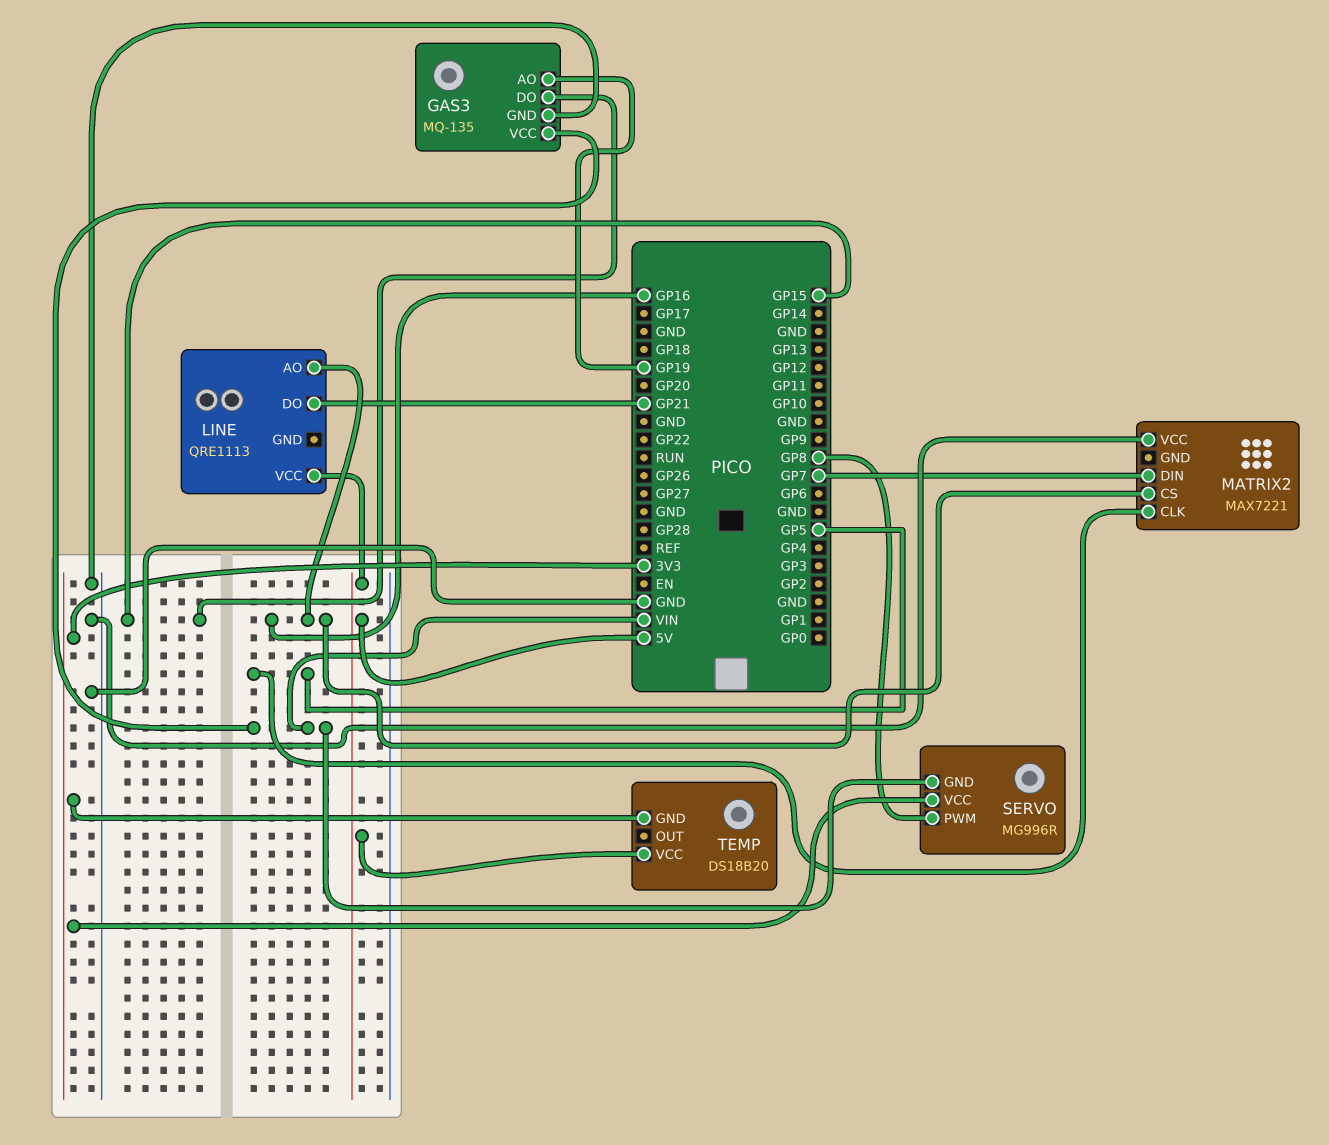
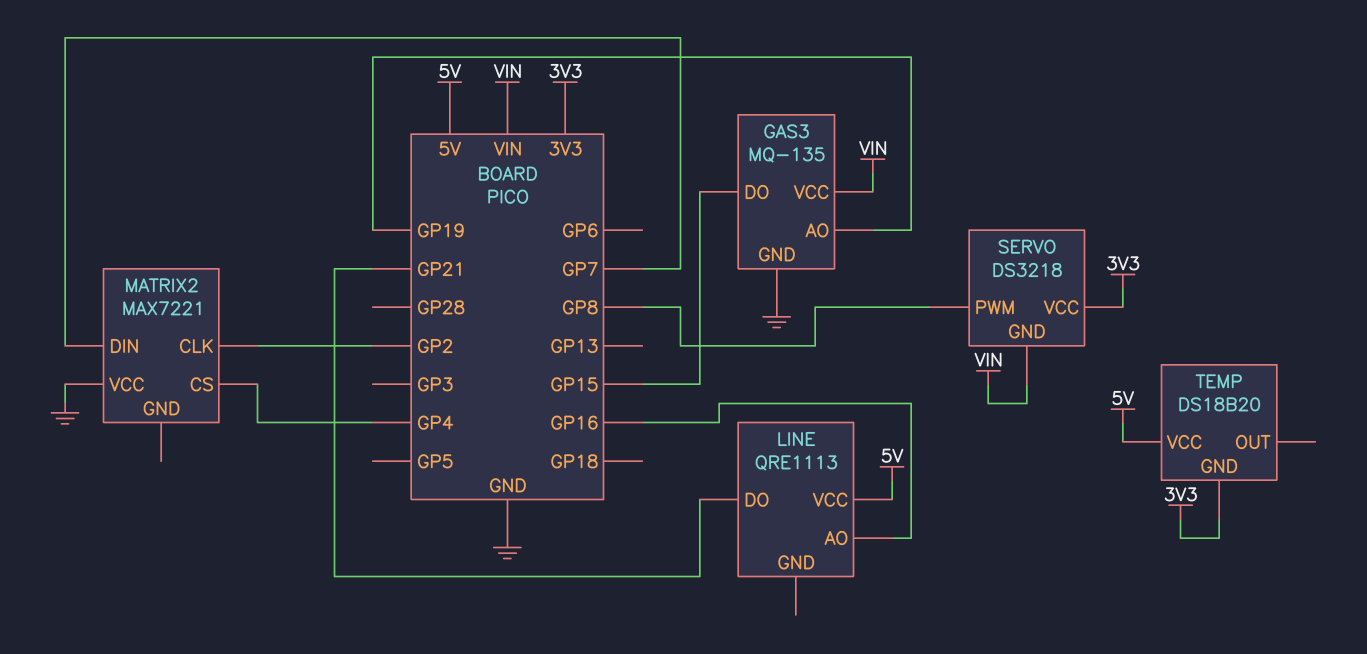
MATRIX2 pin CLK: GP5 -> GP2
MATRIX2 pin CS: GP16 -> GP4
SERVO: MG996R -> DS3218

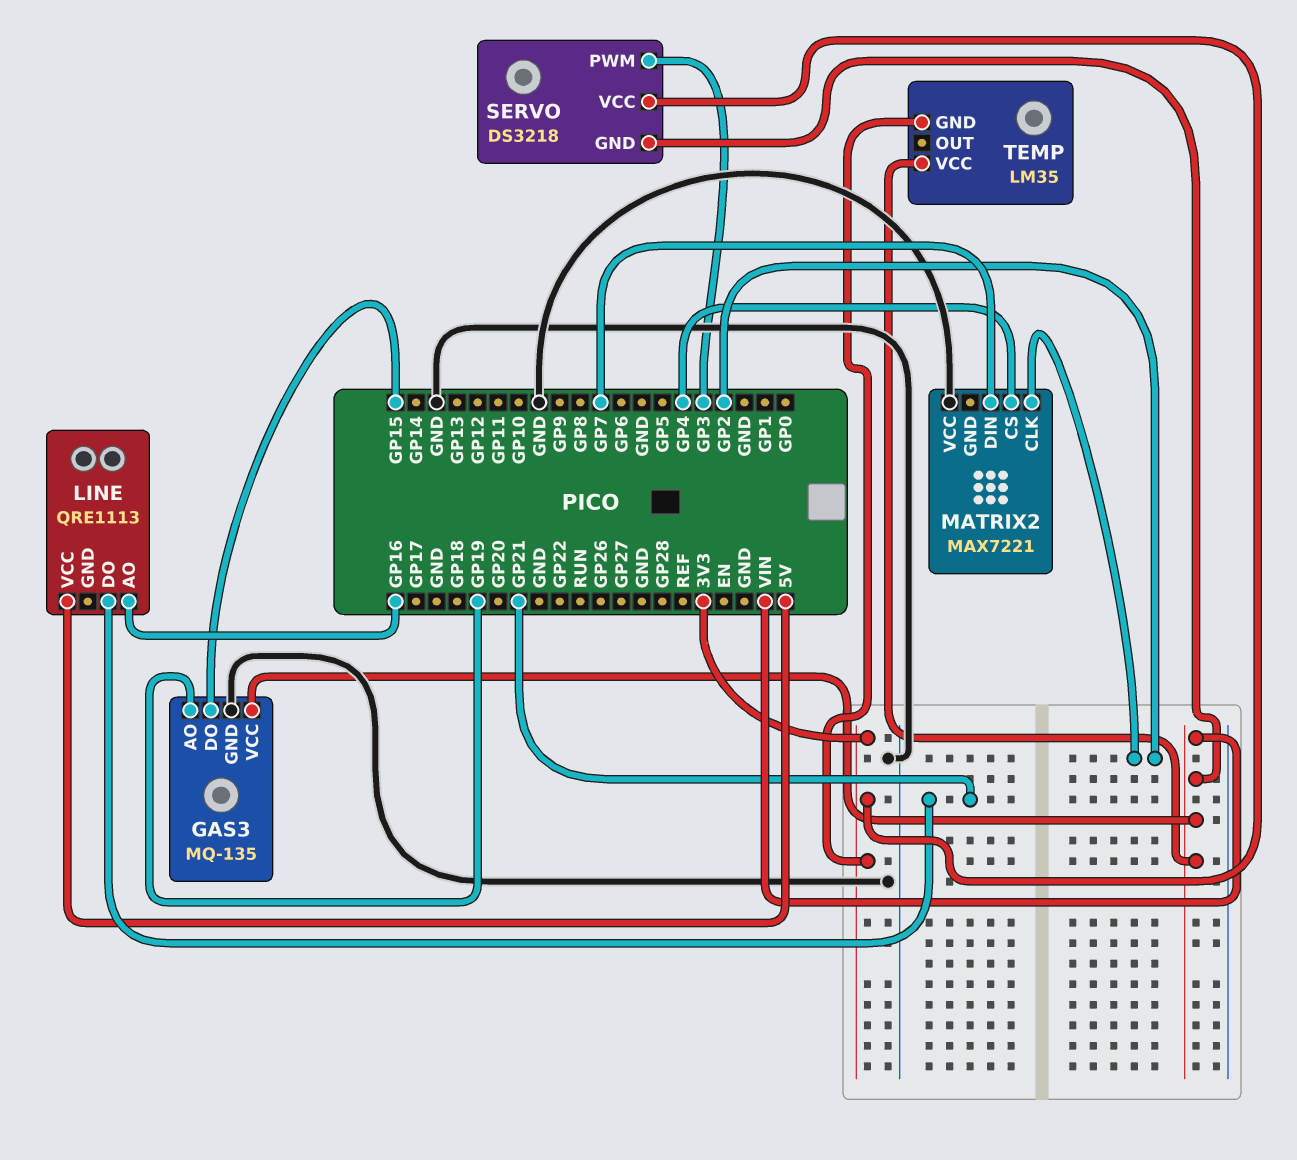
SERVO pin PWM: GP8 -> GP3
TEMP: DS18B20 -> LM35
TEMP pin VCC: 5V -> VIN

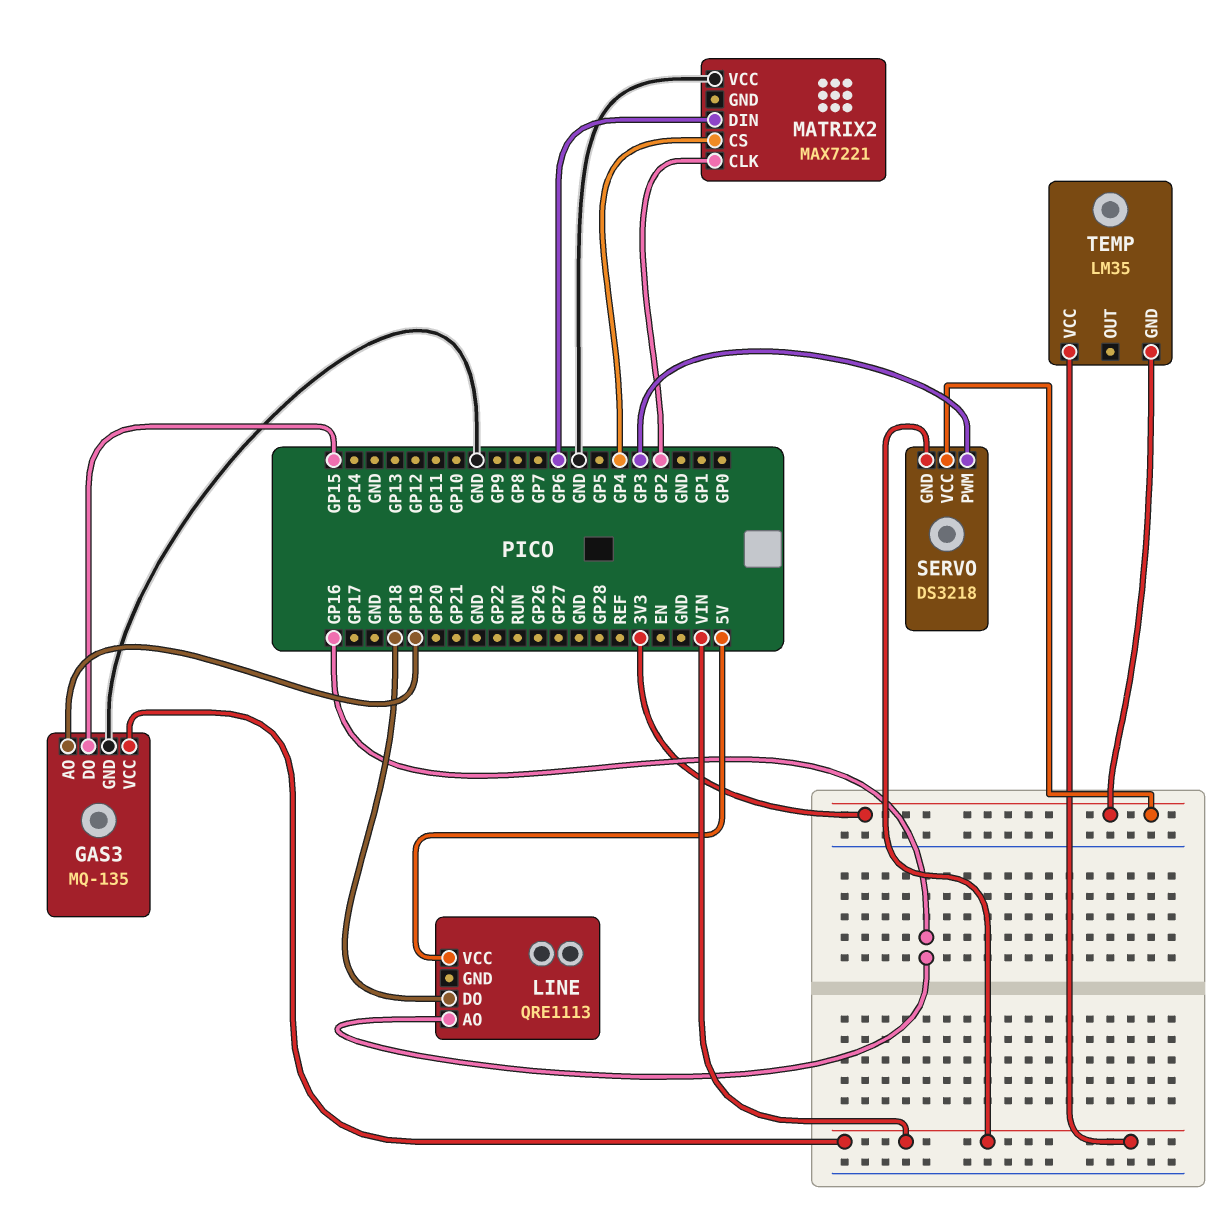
LINE pin DO: GP21 -> GP18
MATRIX2 pin DIN: GP7 -> GP6

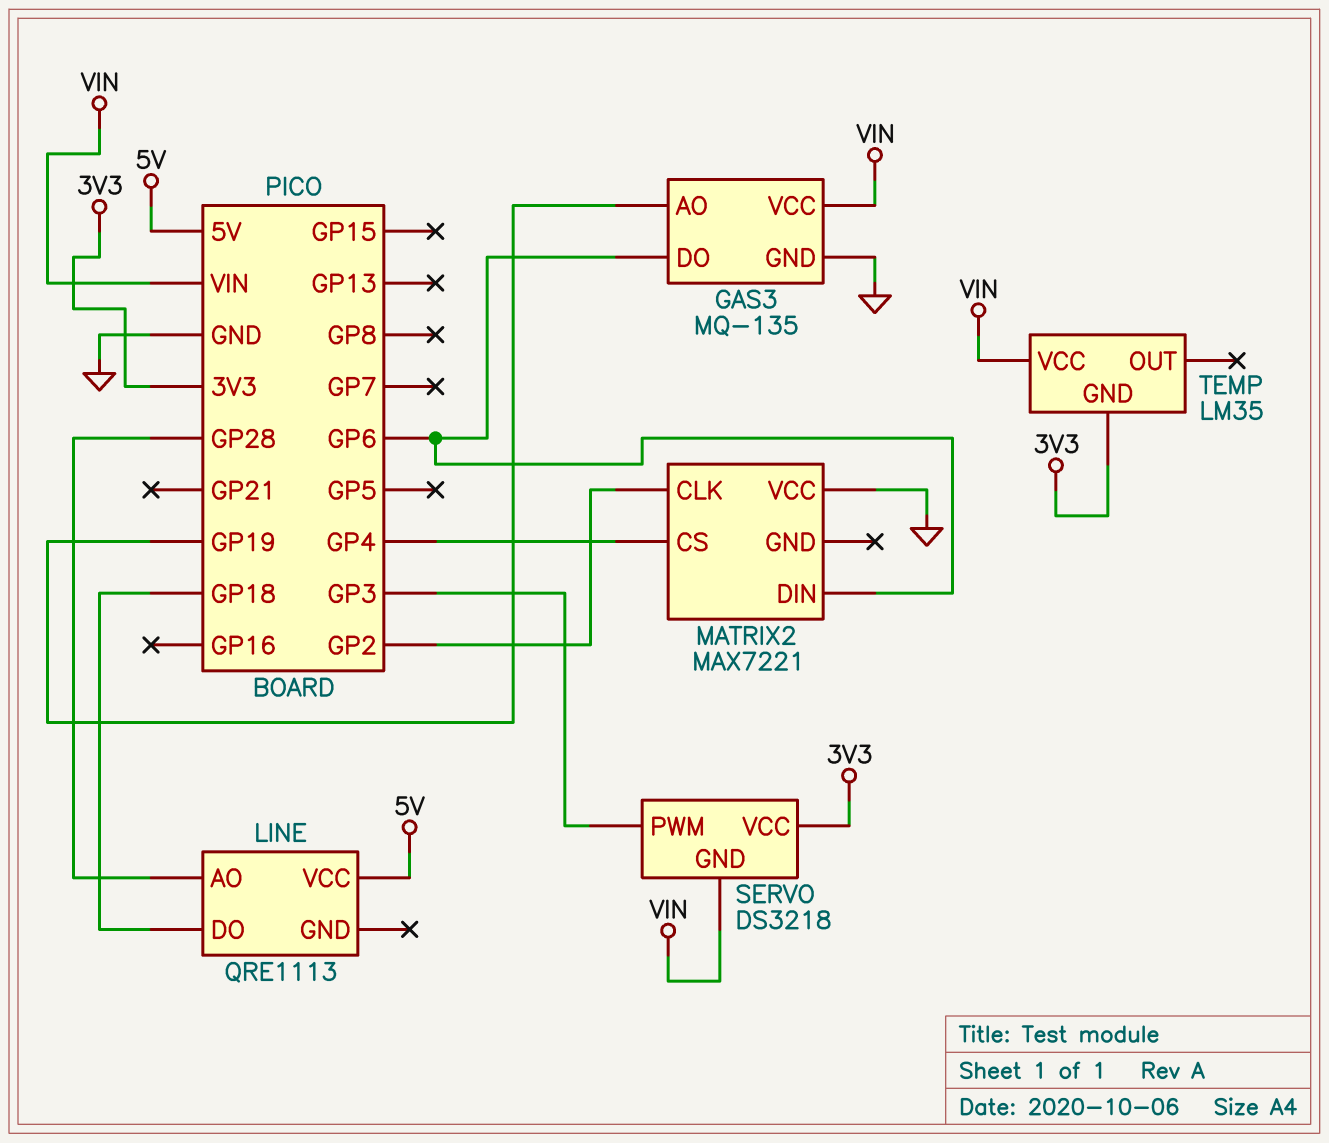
GAS3 pin DO: GP15 -> GP6
LINE pin AO: GP16 -> GP28

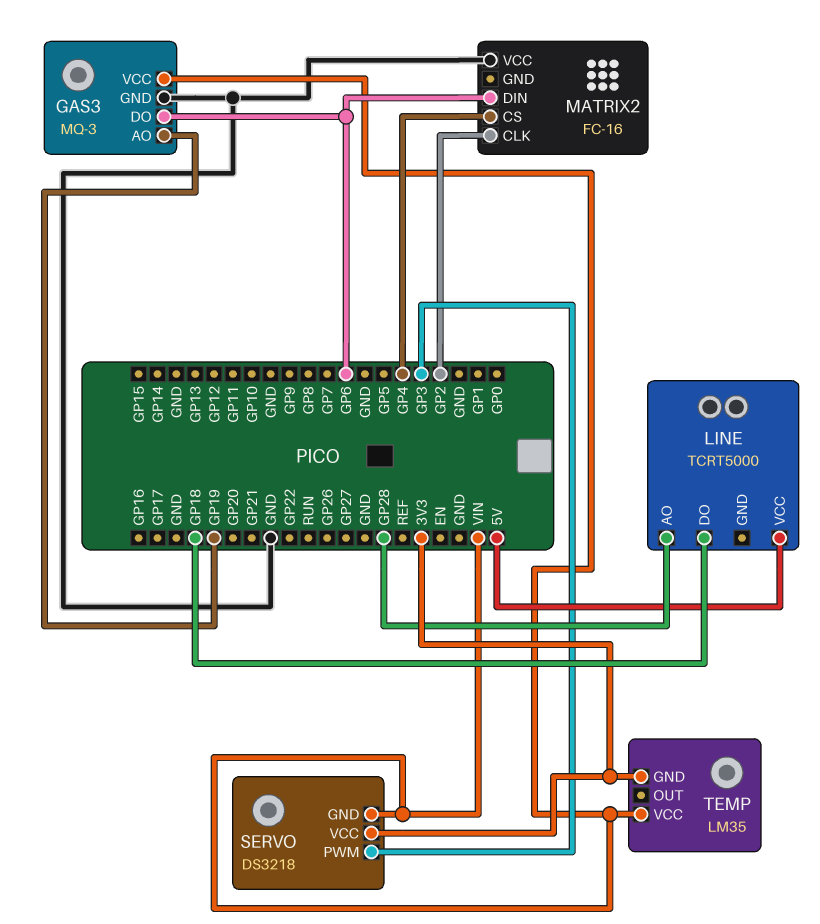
GAS3: MQ-135 -> MQ-3
LINE: QRE1113 -> TCRT5000
MATRIX2: MAX7221 -> FC-16

